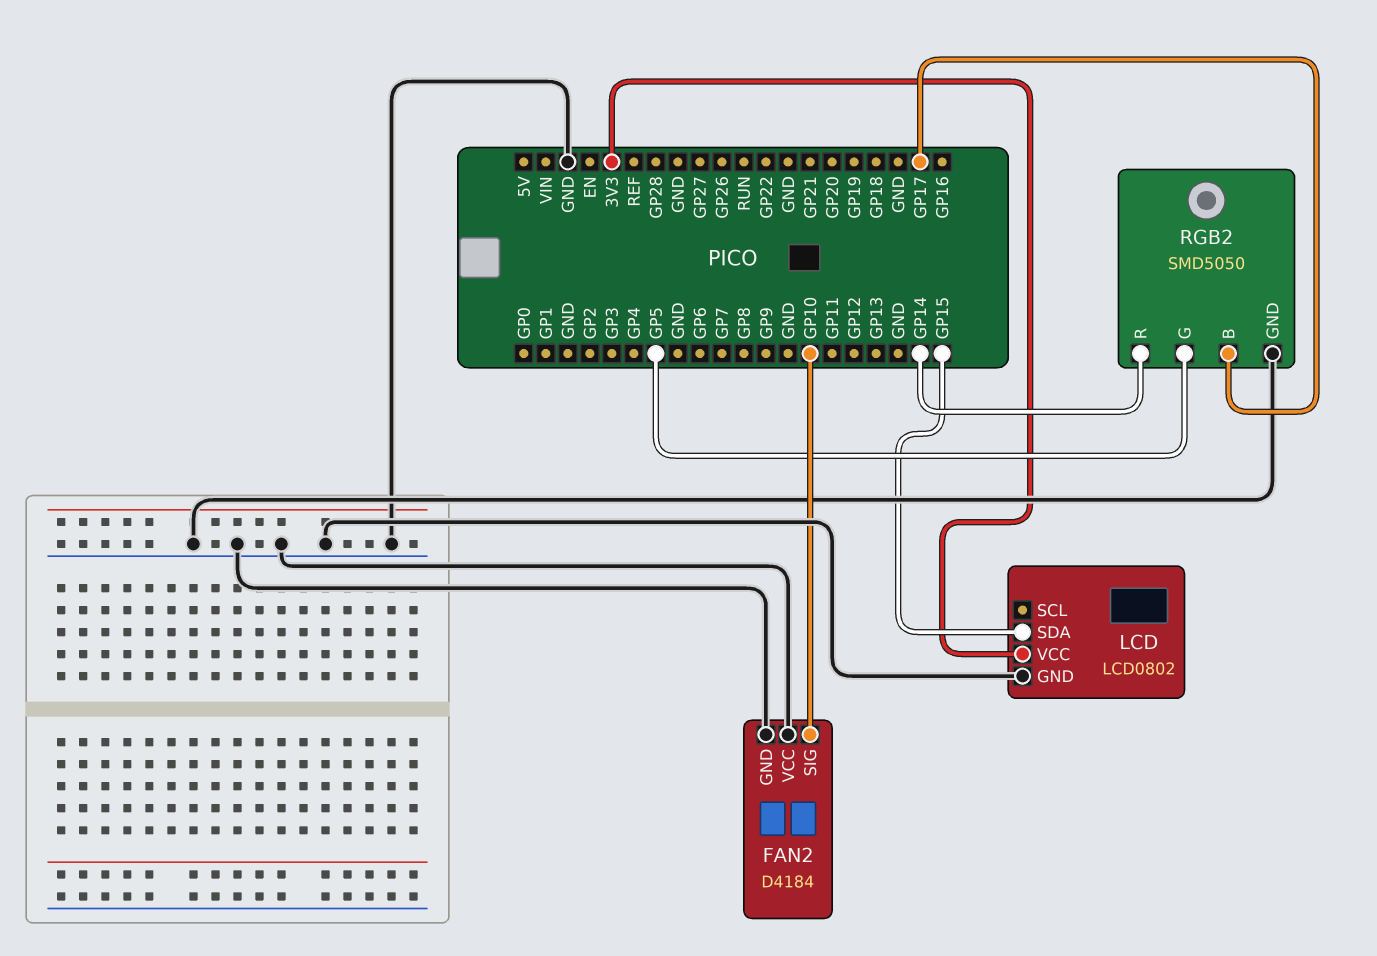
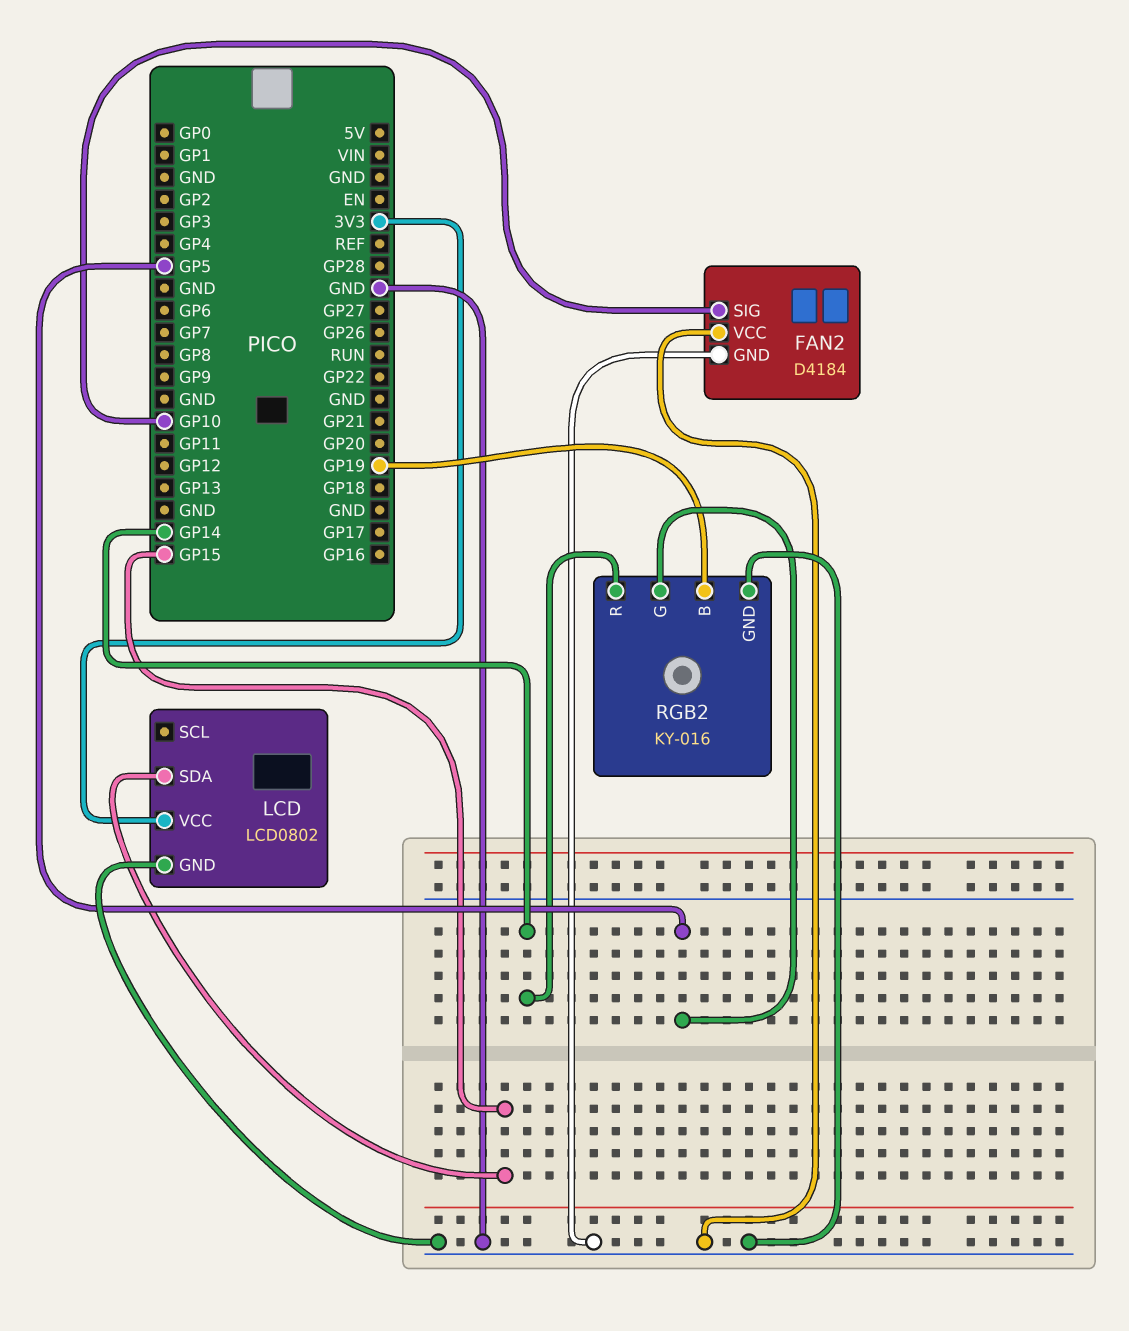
RGB2: SMD5050 -> KY-016
RGB2 pin B: GP17 -> GP19

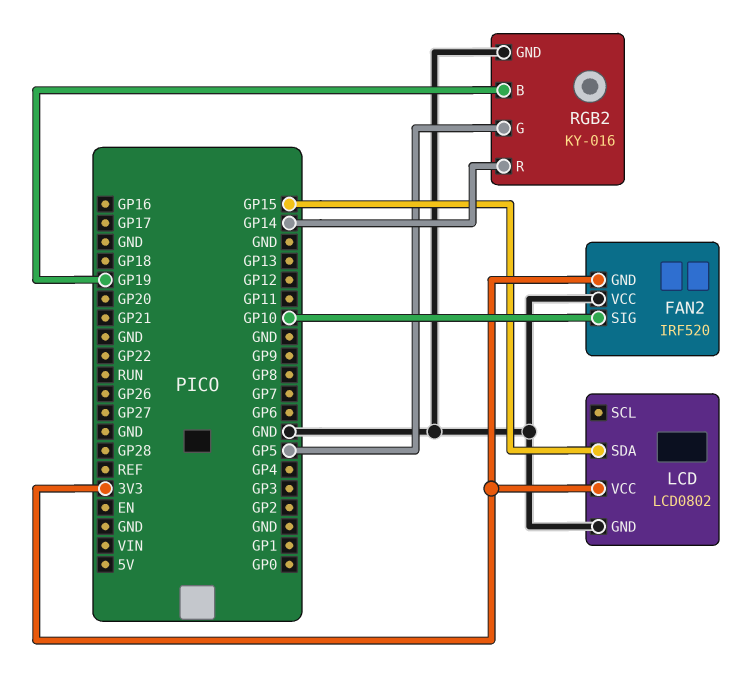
FAN2: D4184 -> IRF520
FAN2 pin GND: GND -> 3V3

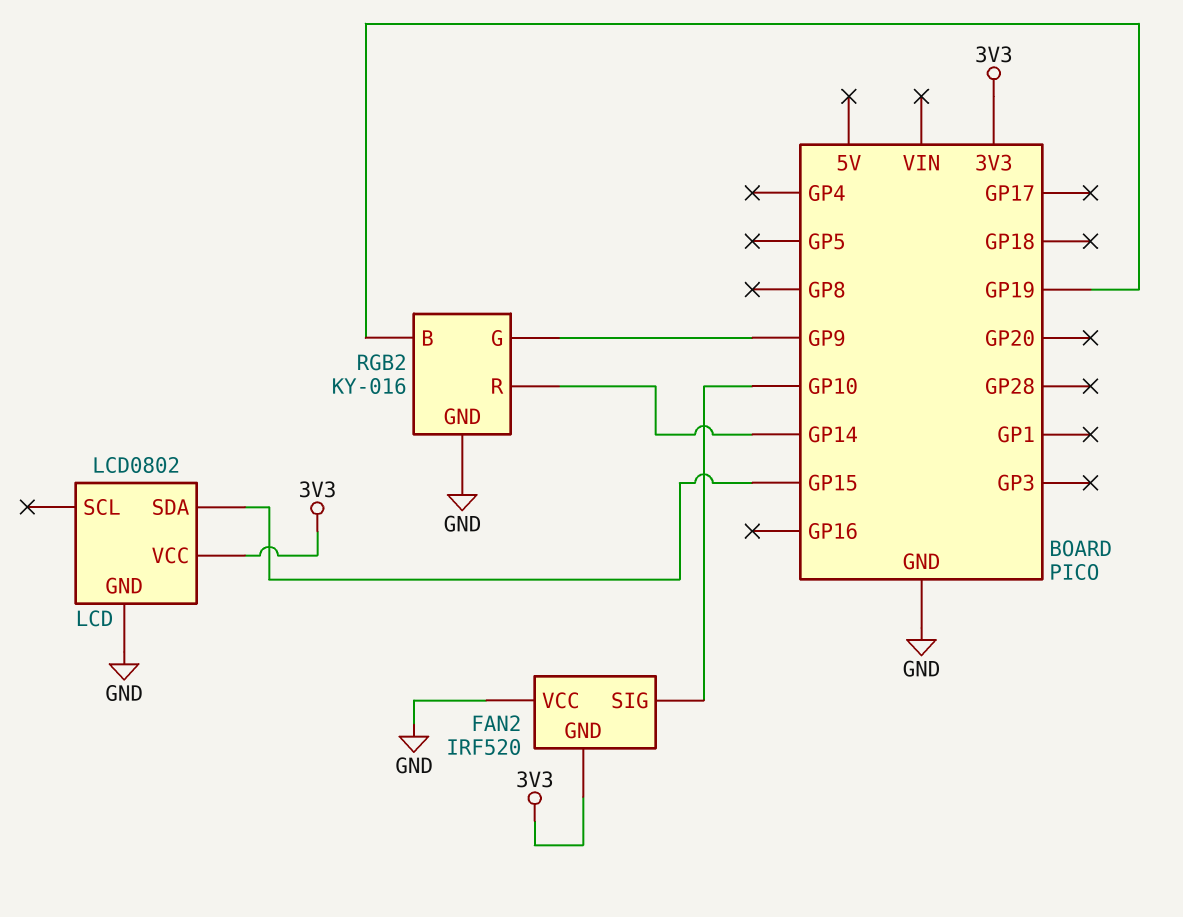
RGB2 pin G: GP5 -> GP9

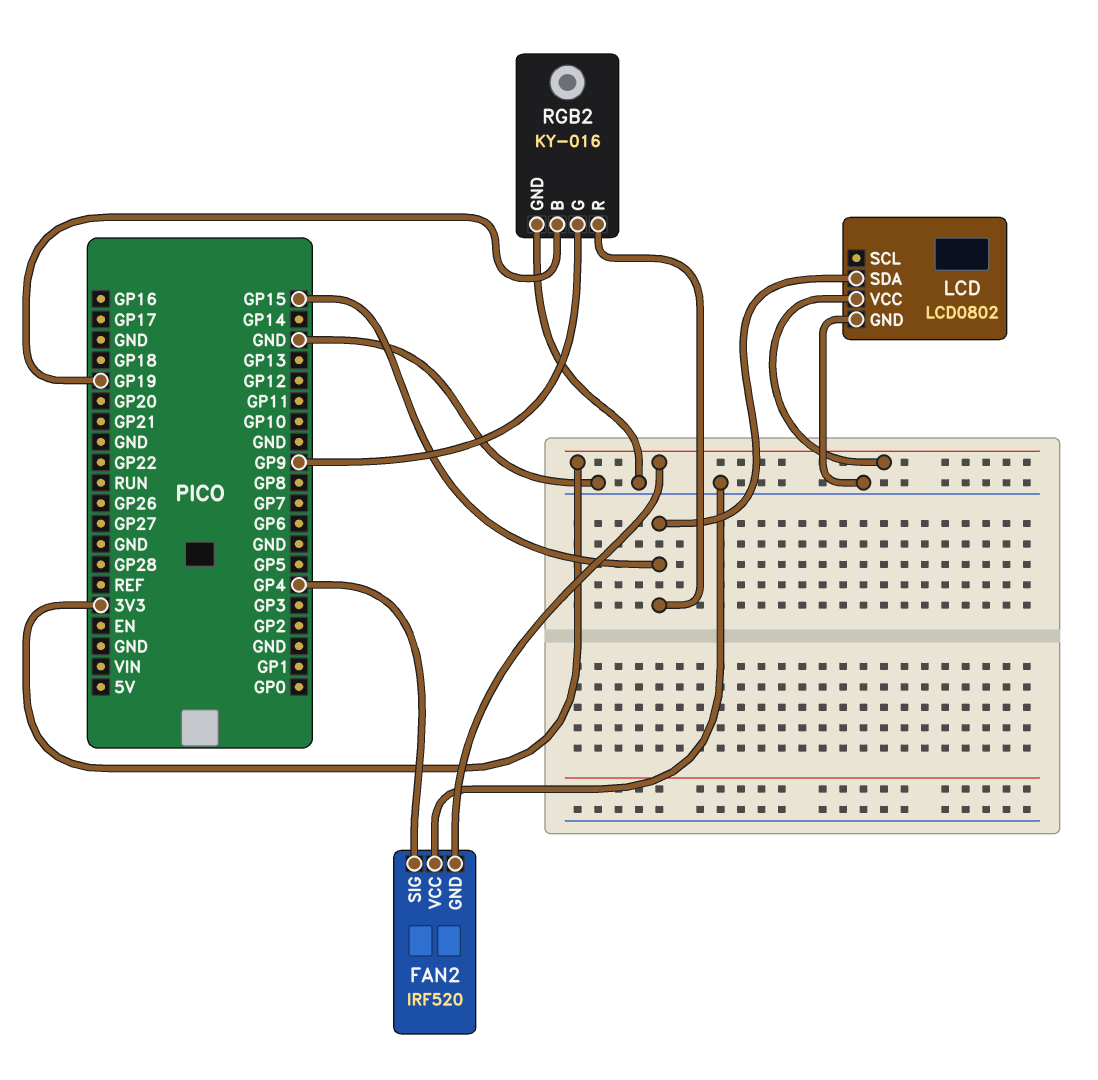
FAN2 pin SIG: GP10 -> GP4
RGB2 pin R: GP14 -> GP15

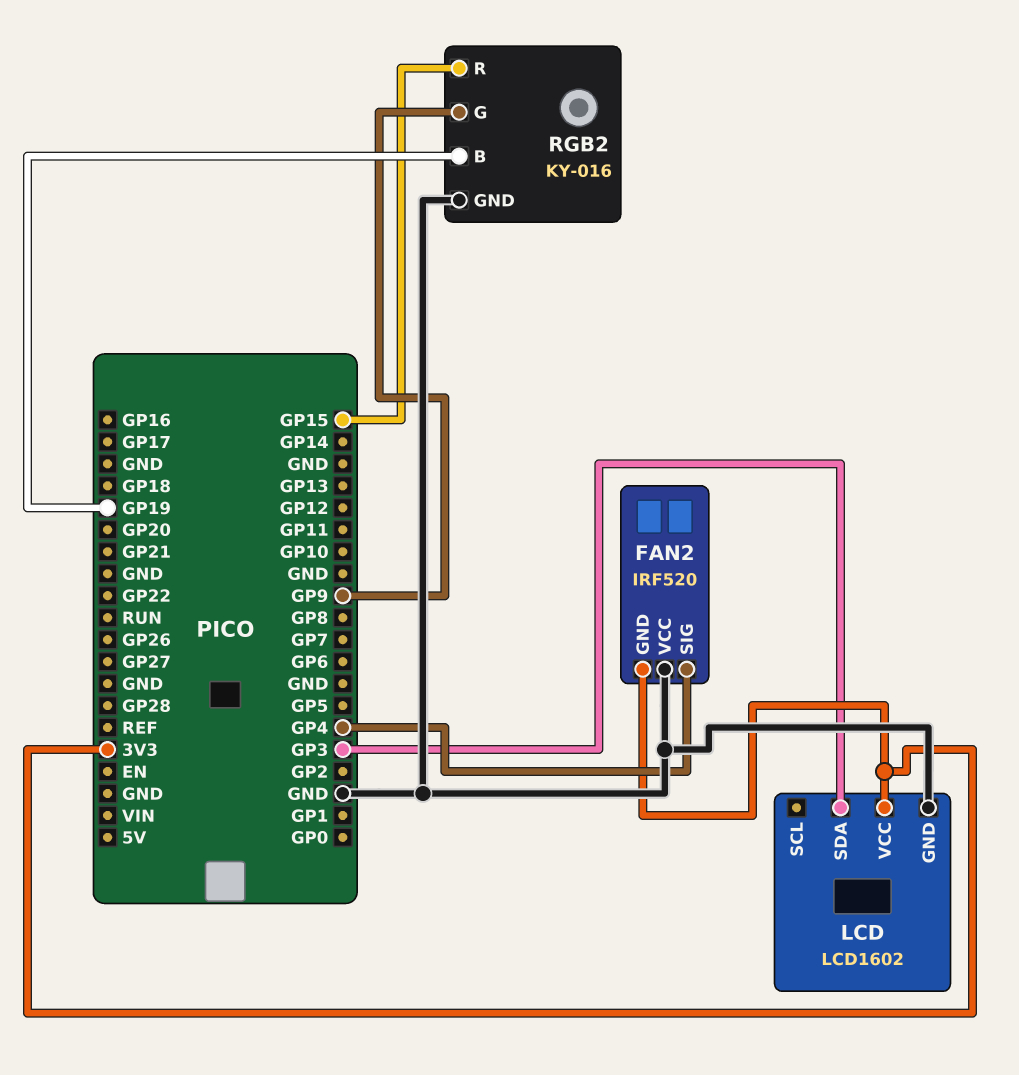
LCD: LCD0802 -> LCD1602
LCD pin SDA: GP15 -> GP3

